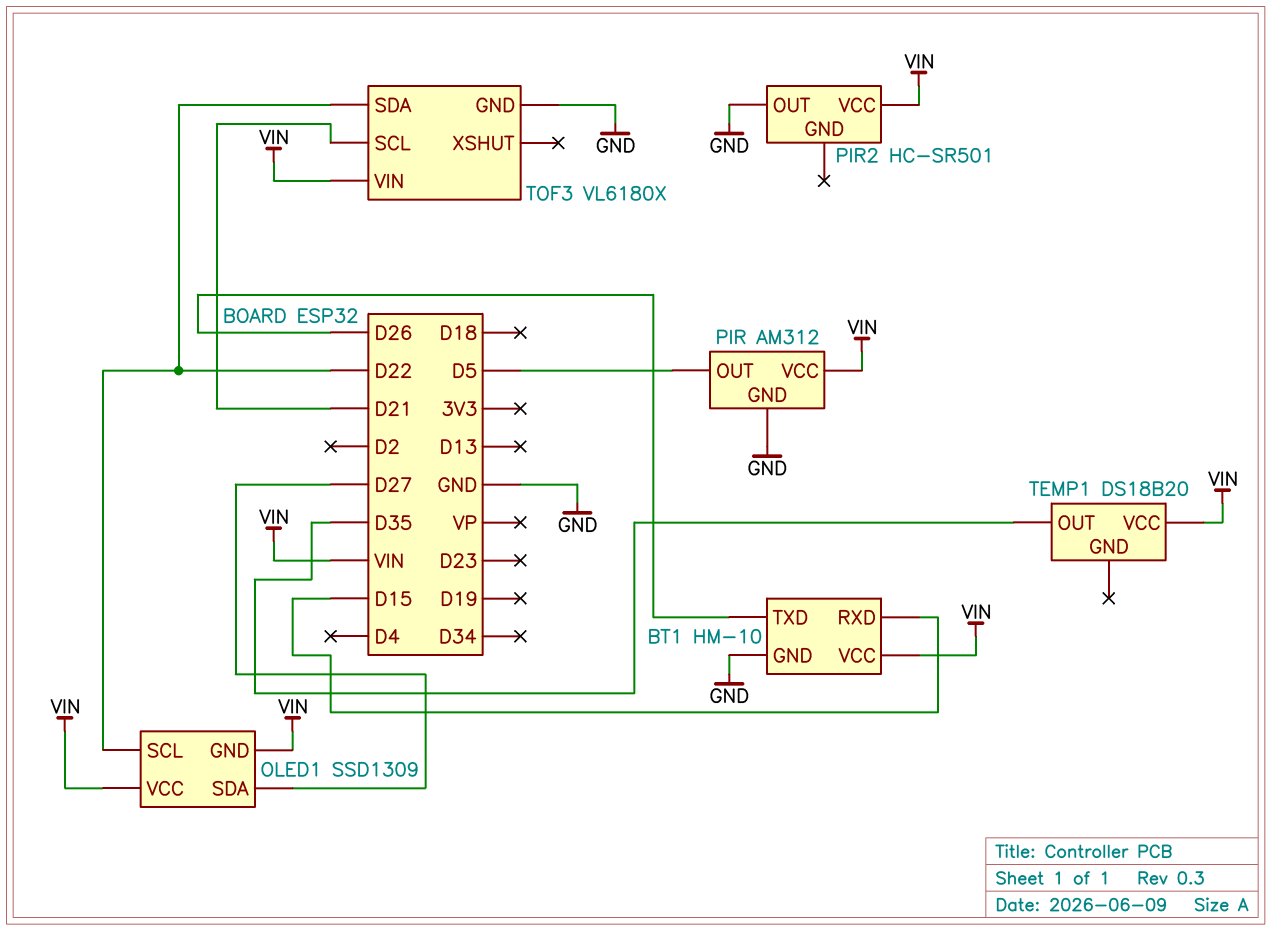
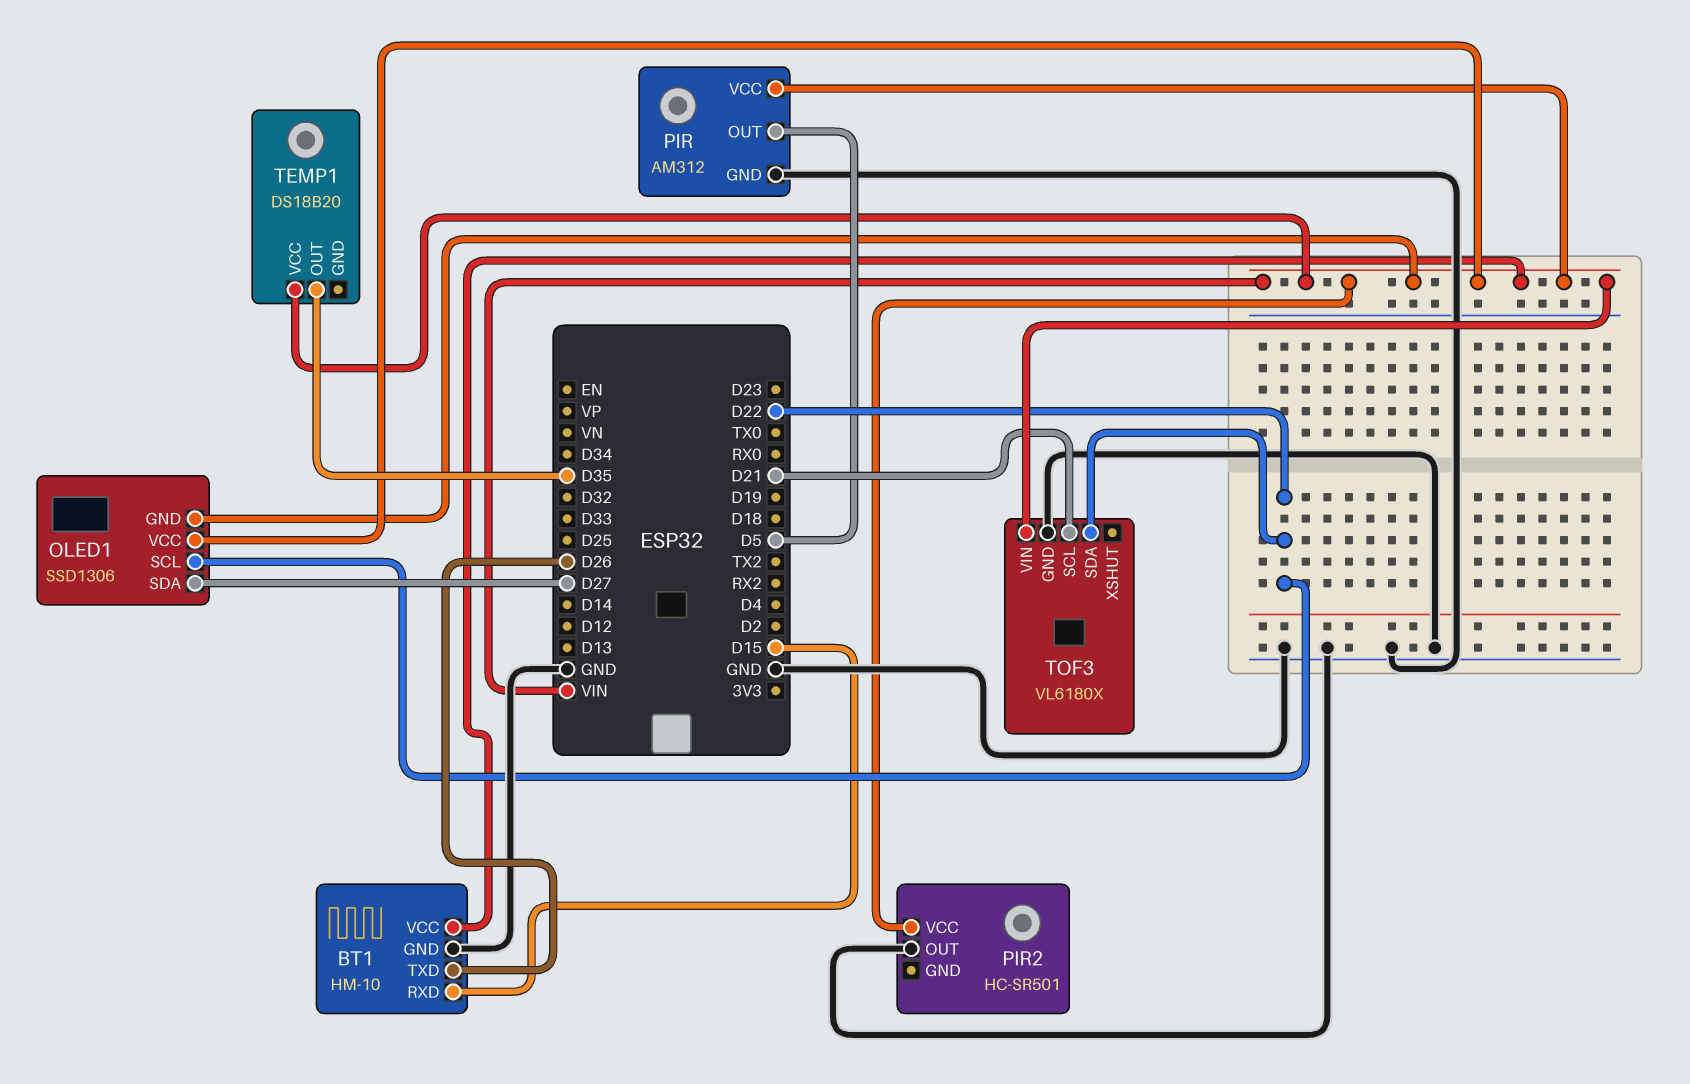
OLED1: SSD1309 -> SSD1306

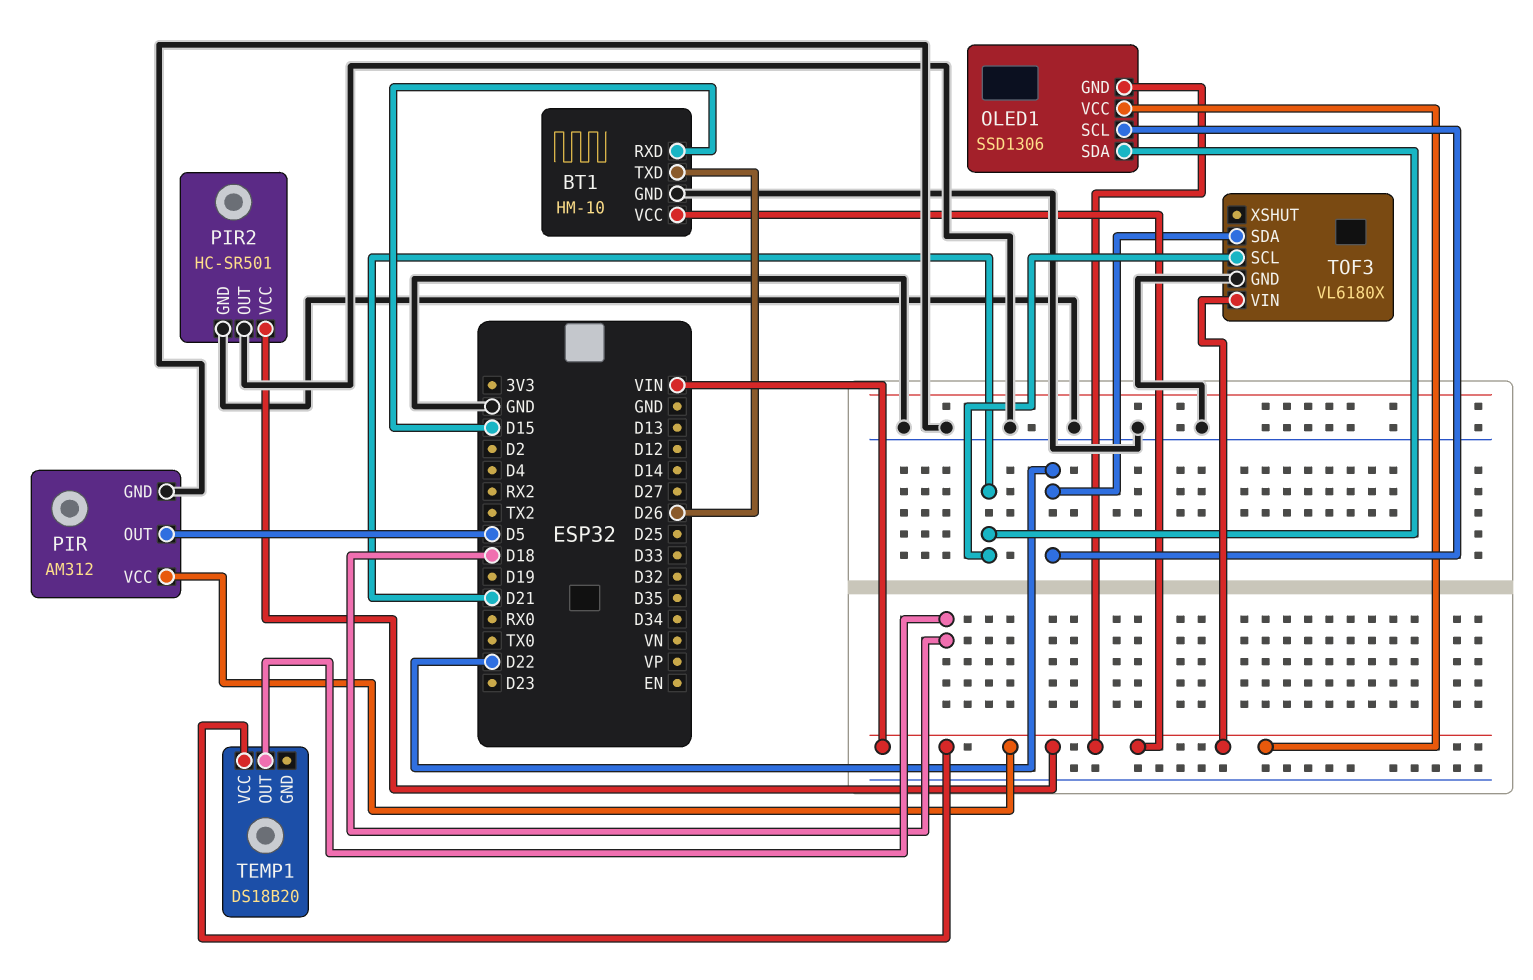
OLED1 pin SDA: D27 -> D21
PIR2 pin GND: none -> GND
TEMP1 pin OUT: D35 -> D18

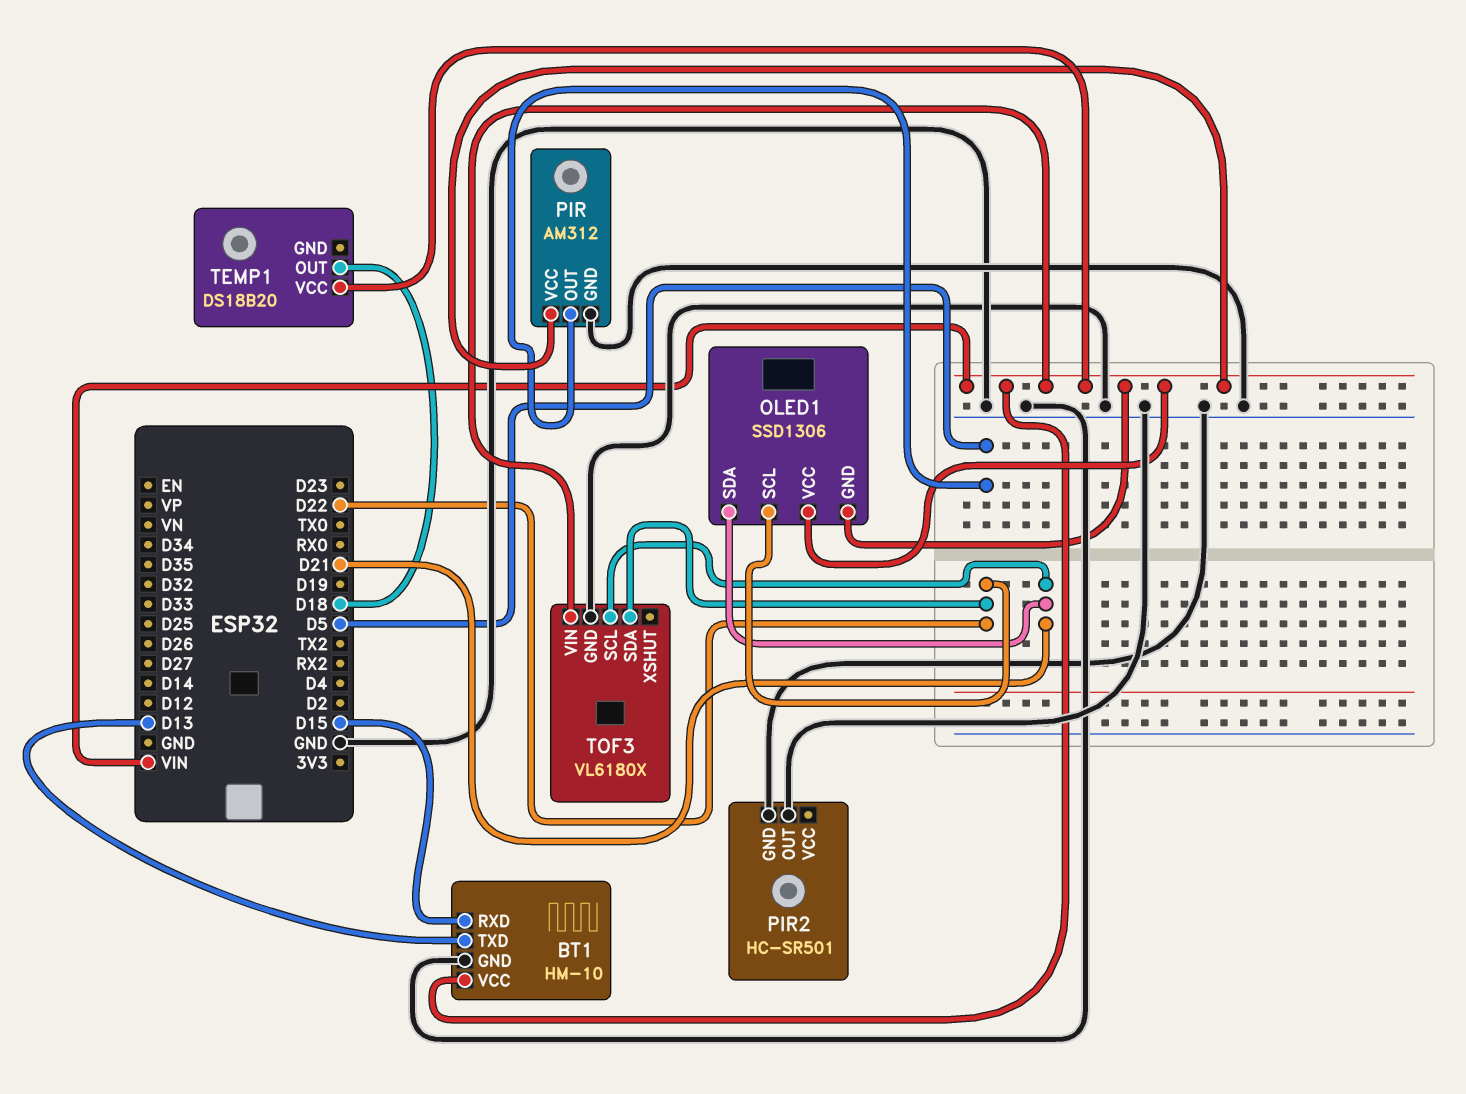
BT1 pin TXD: D26 -> D13
PIR2 pin VCC: VIN -> none

